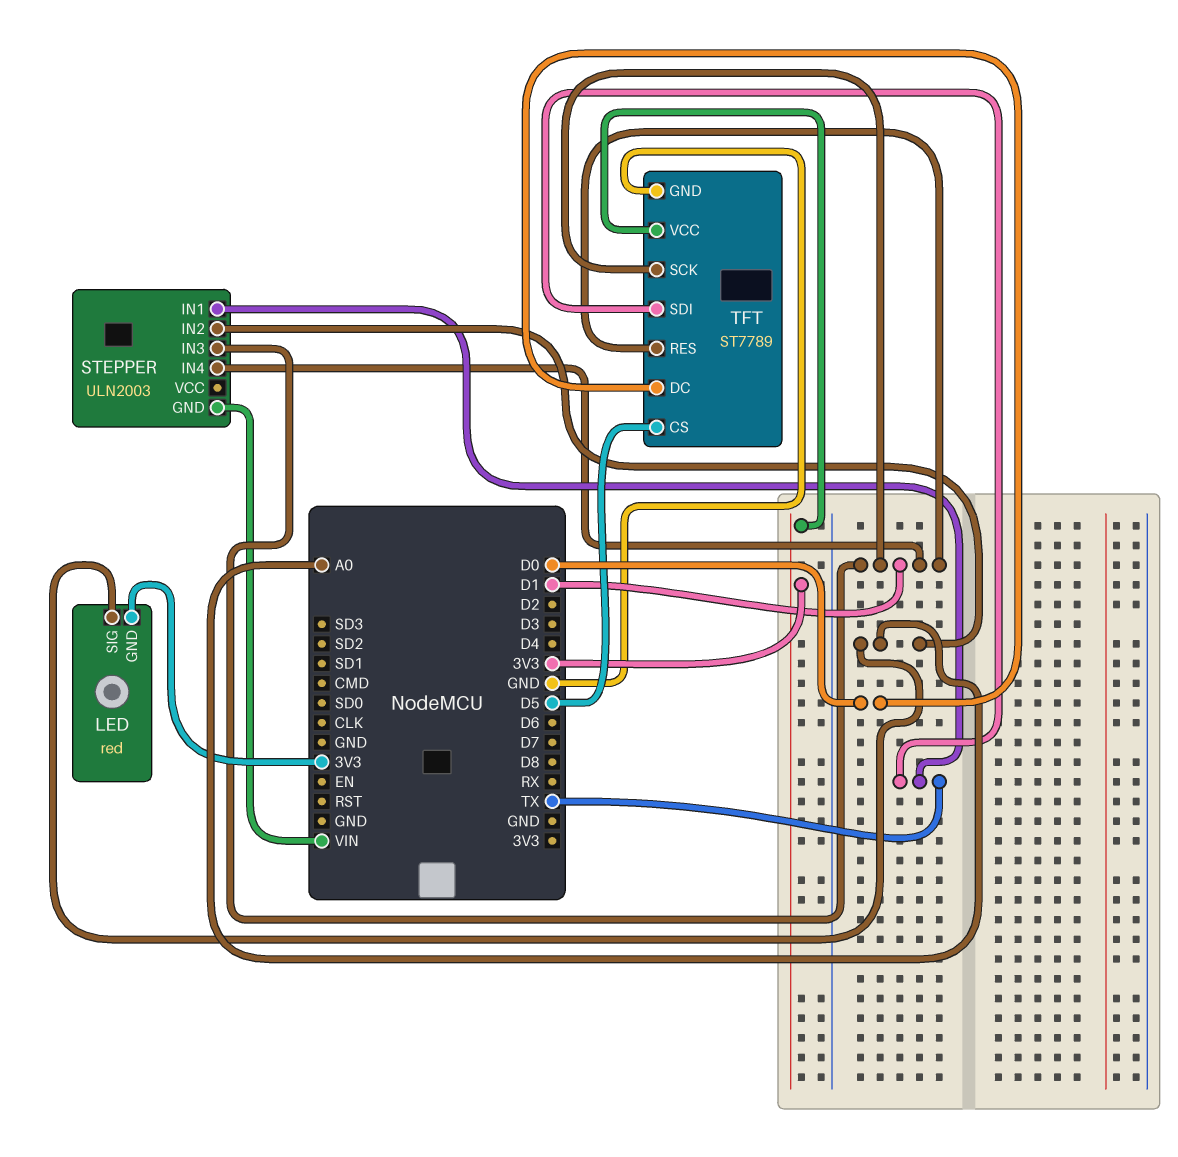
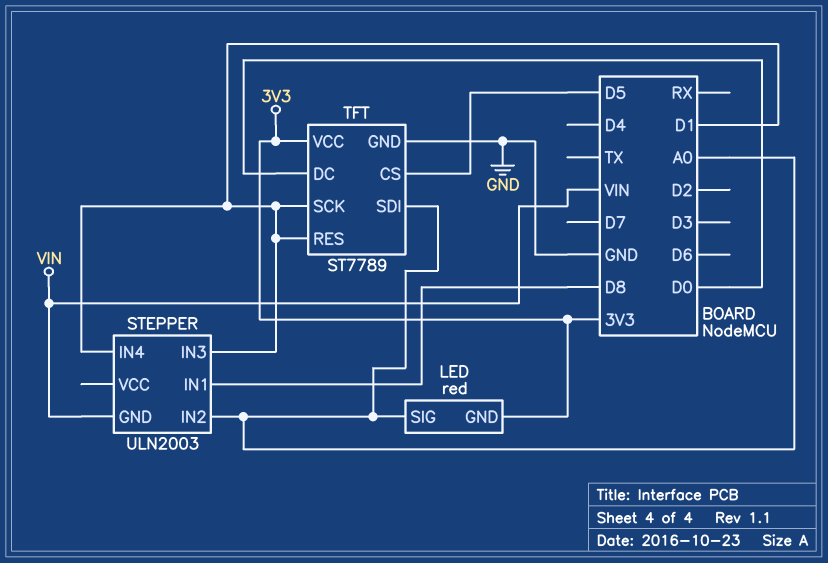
STEPPER pin IN1: TX -> D8
TFT pin SDI: TX -> A0

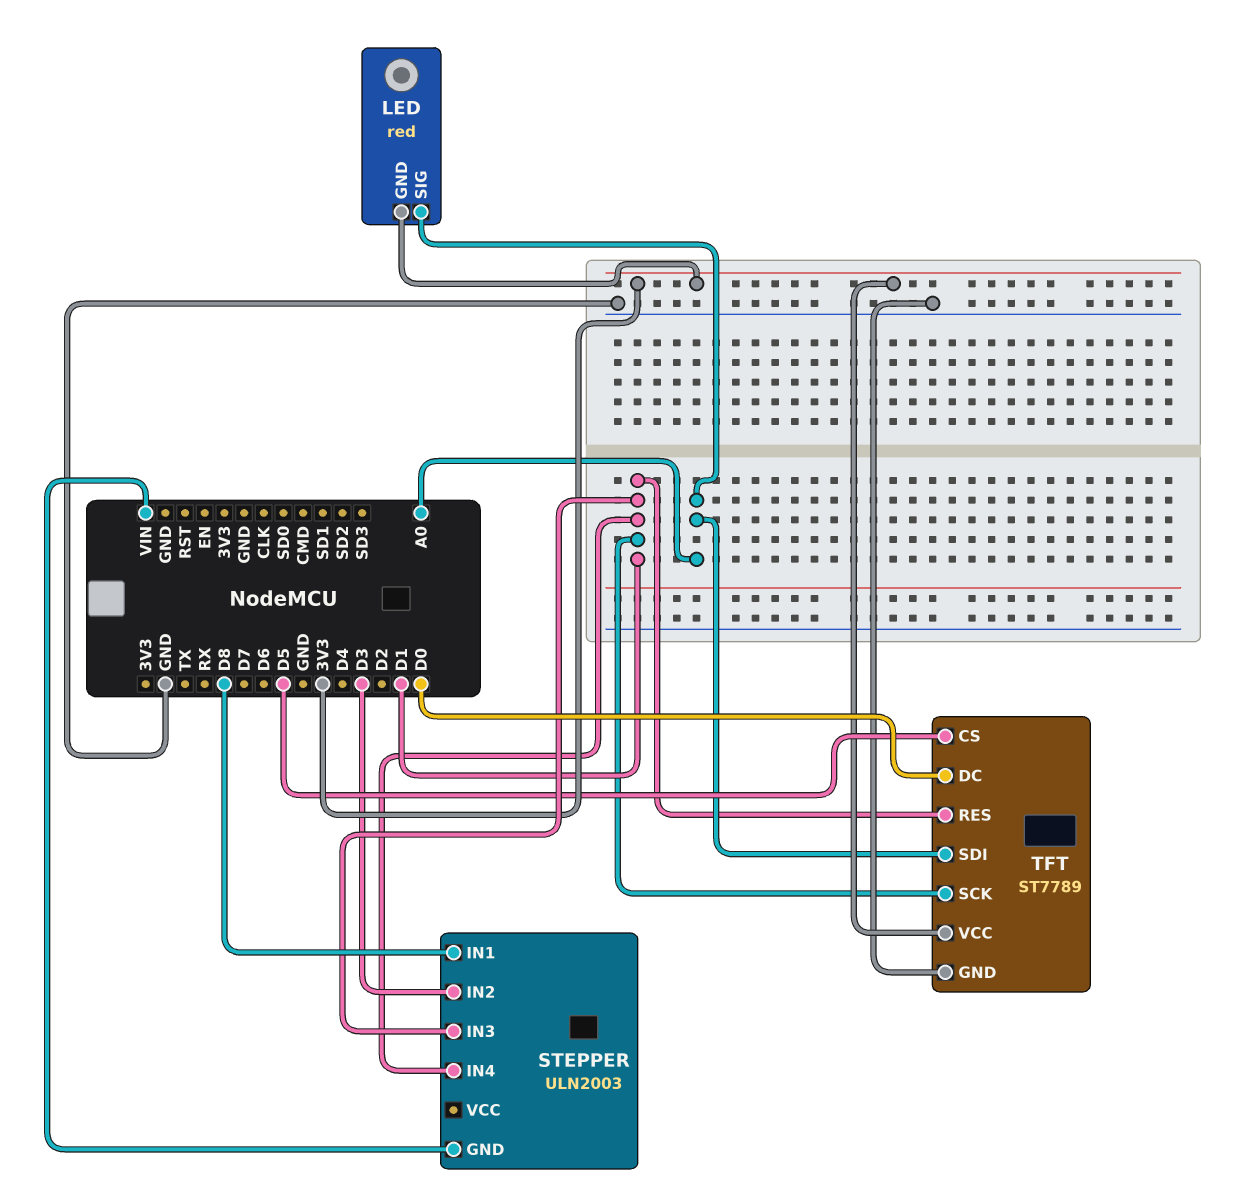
STEPPER pin IN2: A0 -> D3

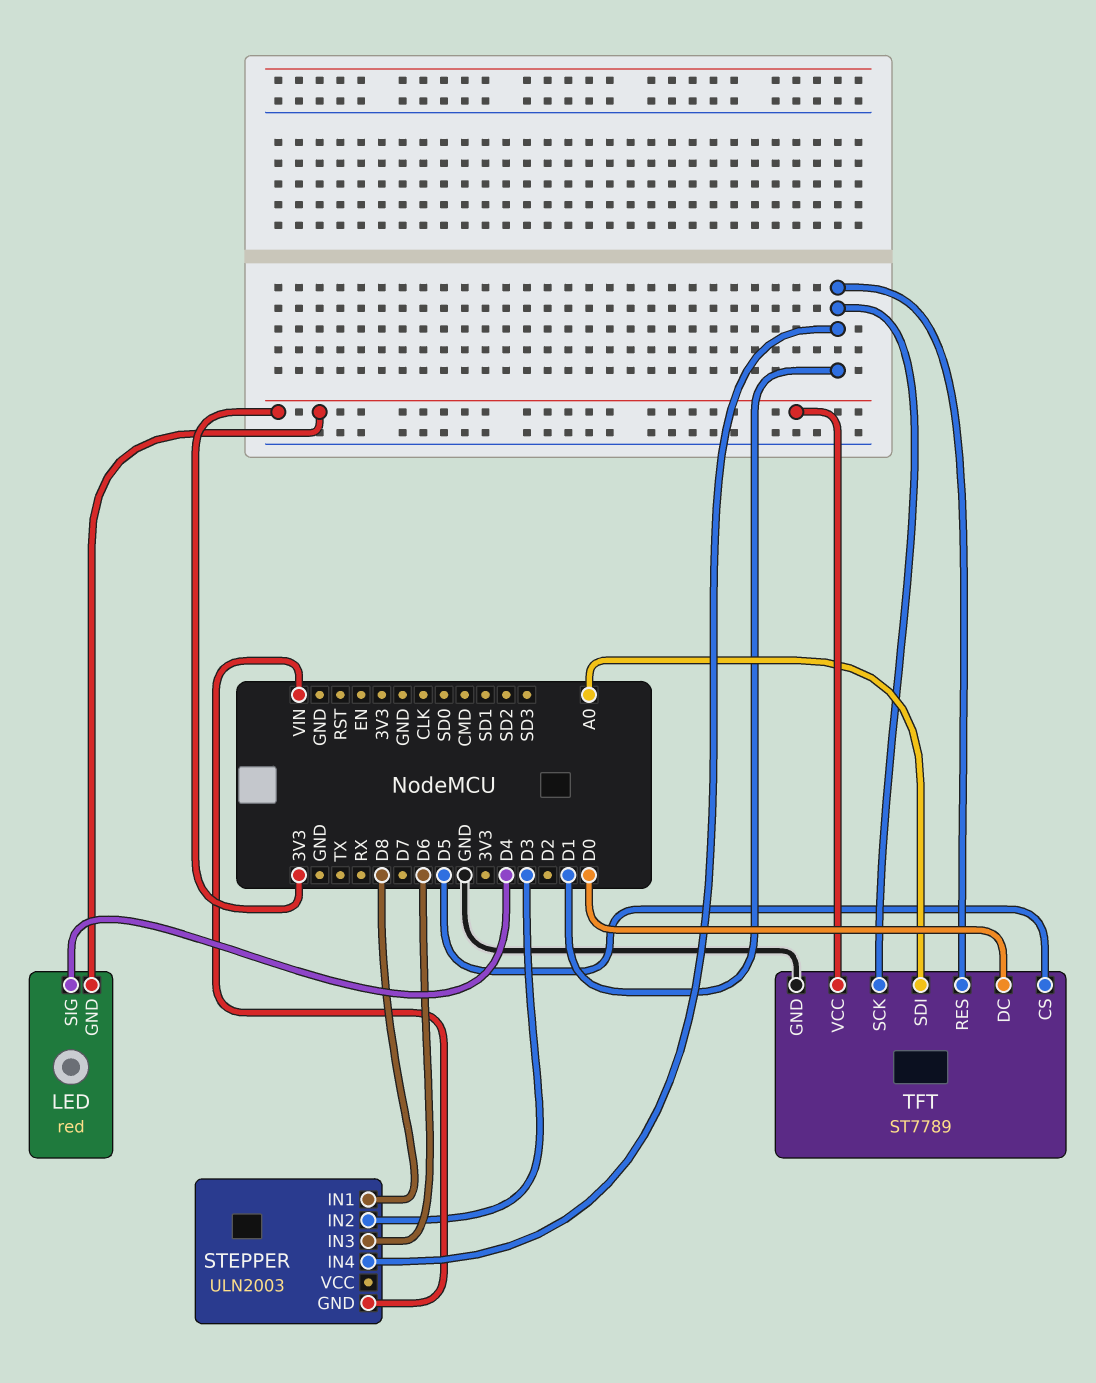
LED pin SIG: A0 -> D4
STEPPER pin IN3: D1 -> D6

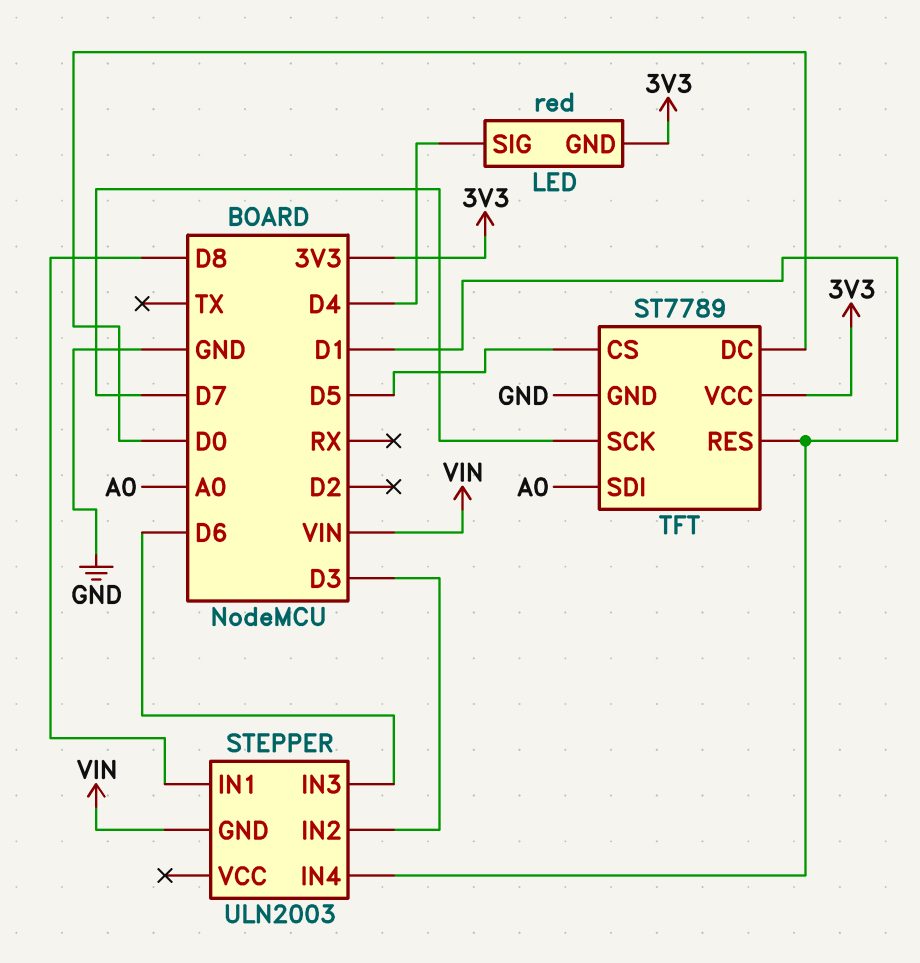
TFT pin SCK: D1 -> D7

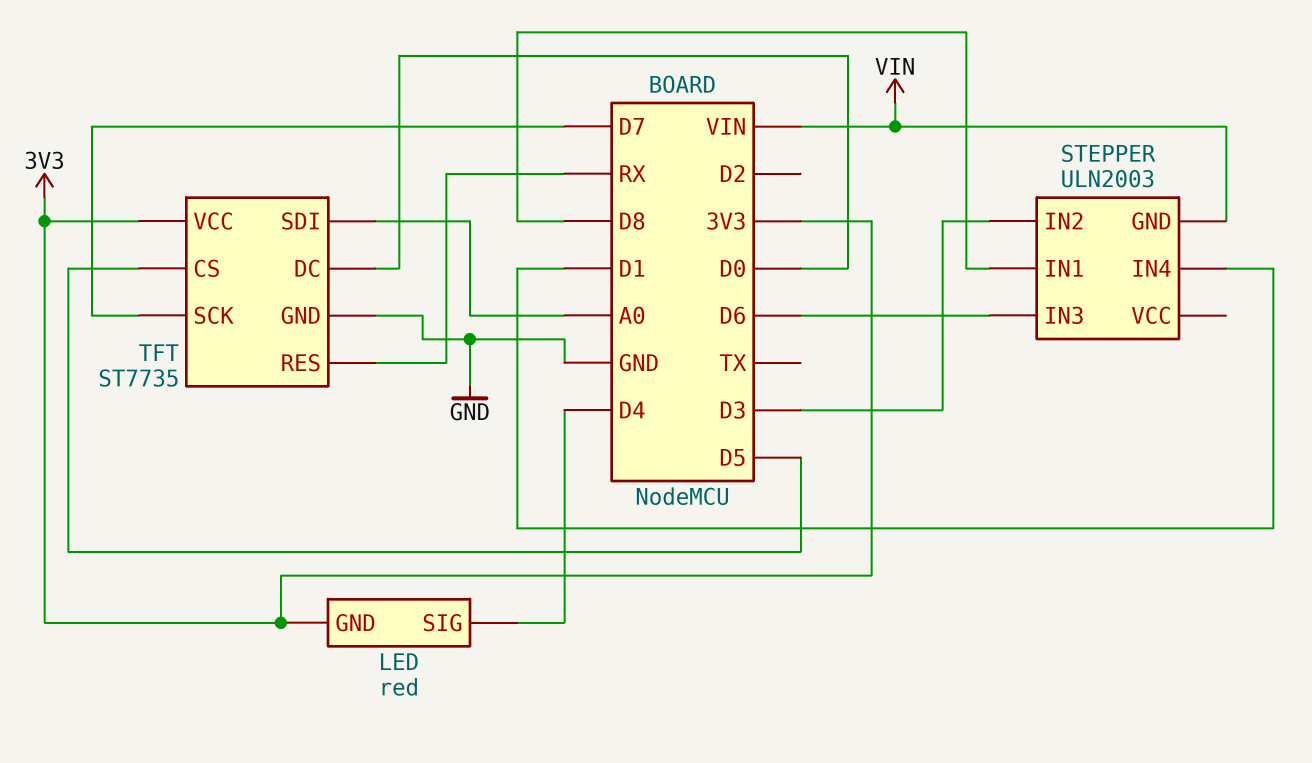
TFT: ST7789 -> ST7735
TFT pin RES: D1 -> RX

